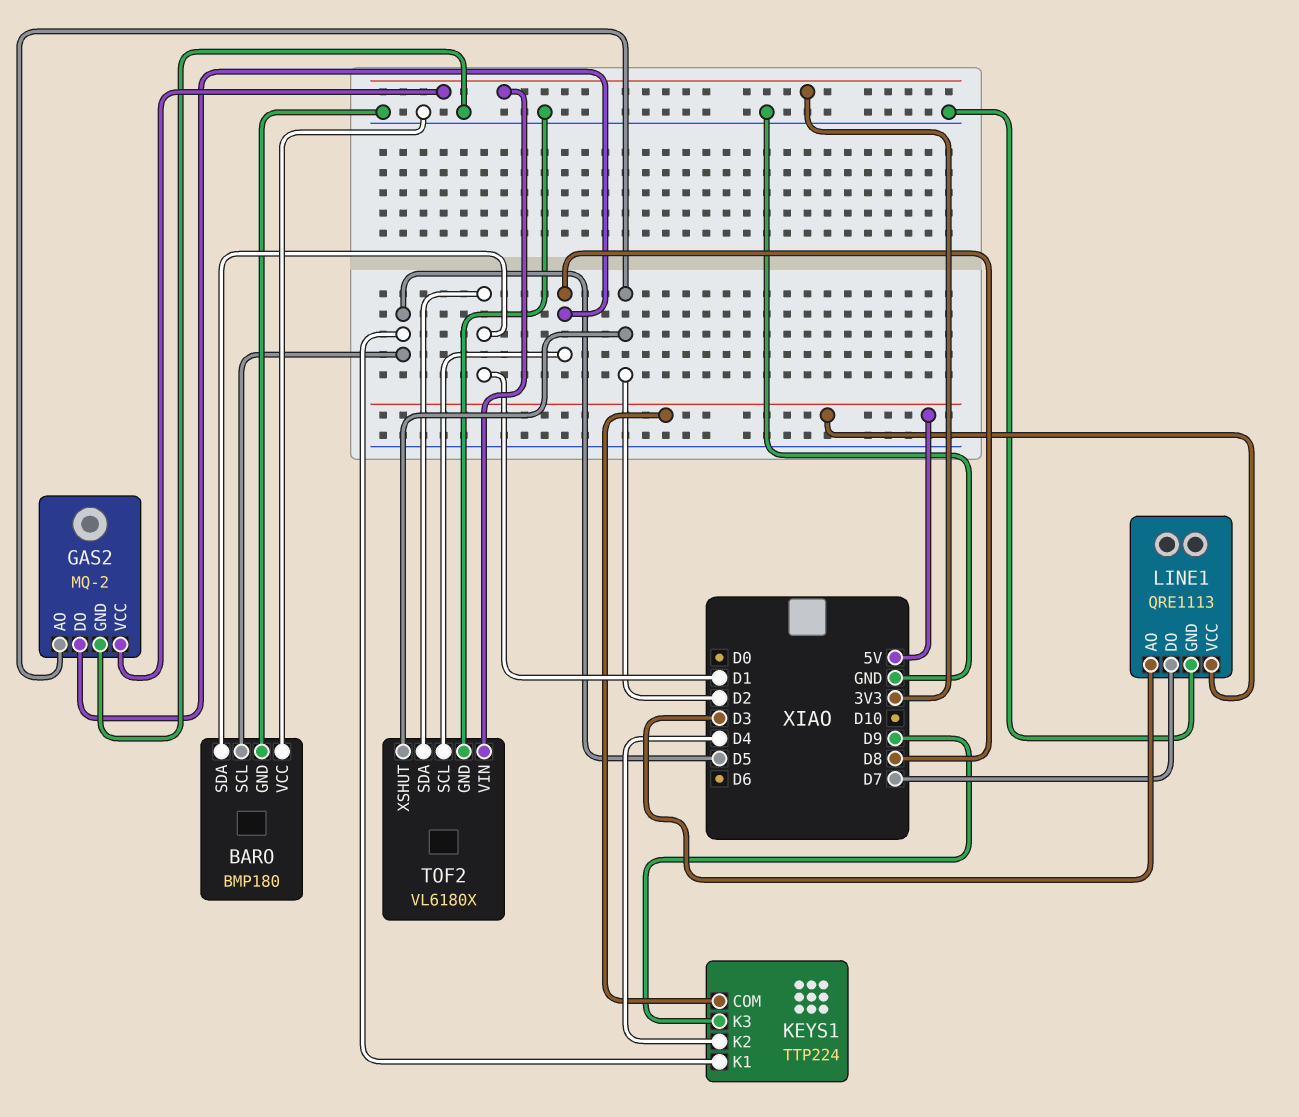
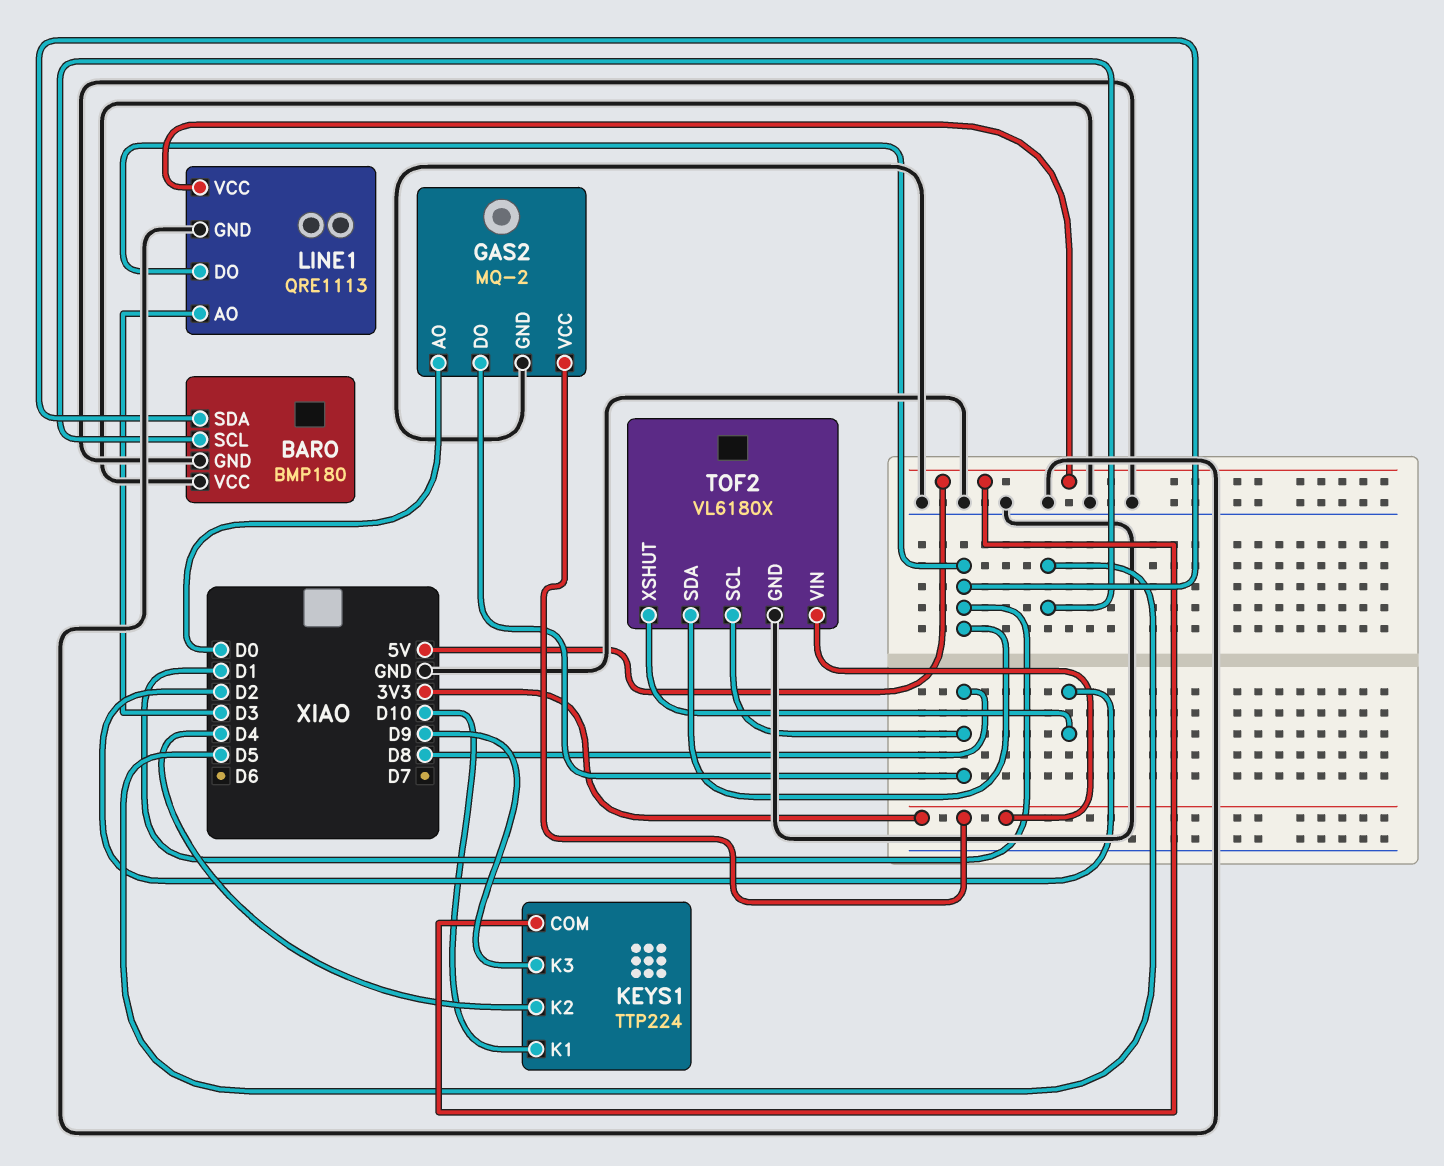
GAS2 pin AO: D2 -> D0
KEYS1 pin K1: D5 -> D10
LINE1 pin DO: D7 -> D1

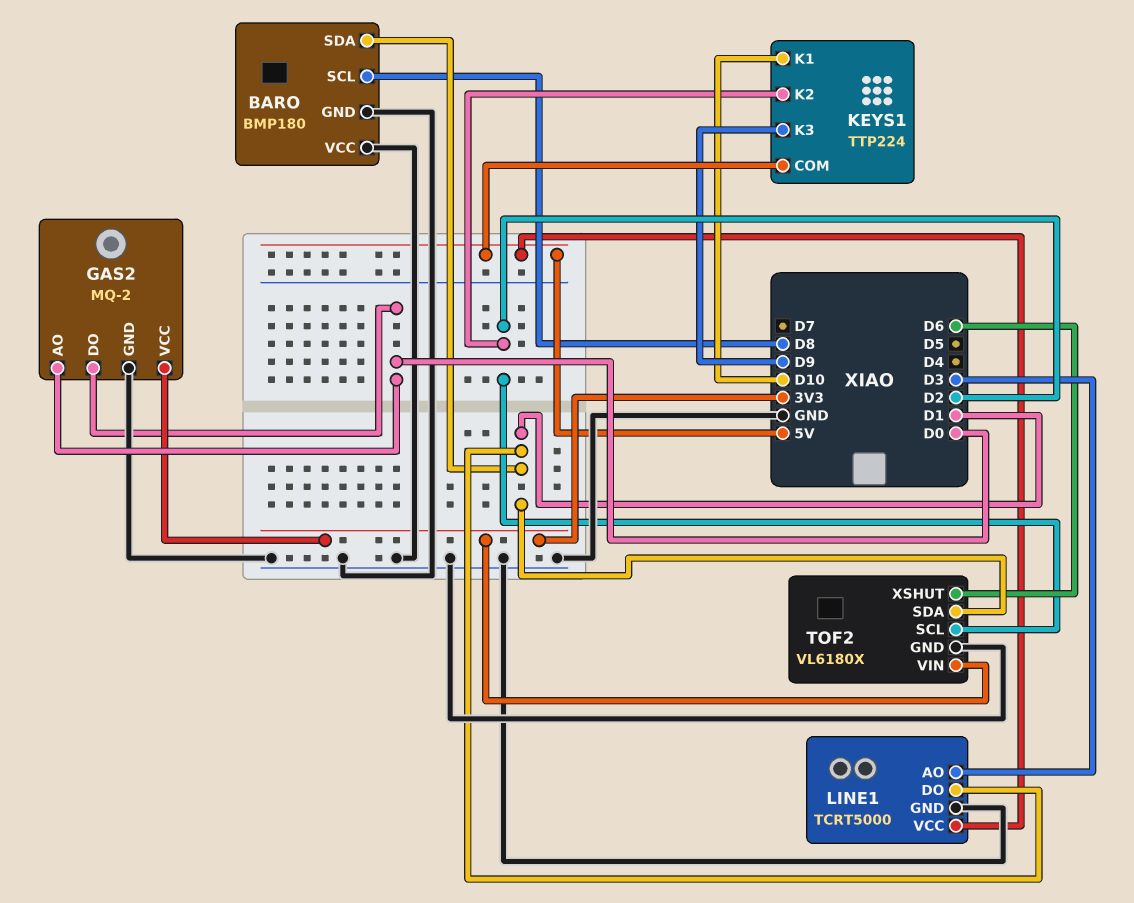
BARO pin SCL: D5 -> D8
GAS2 pin DO: D8 -> D0
KEYS1 pin K2: D4 -> D2
LINE1: QRE1113 -> TCRT5000
TOF2 pin SCL: D8 -> D2
TOF2 pin XSHUT: D2 -> D6

